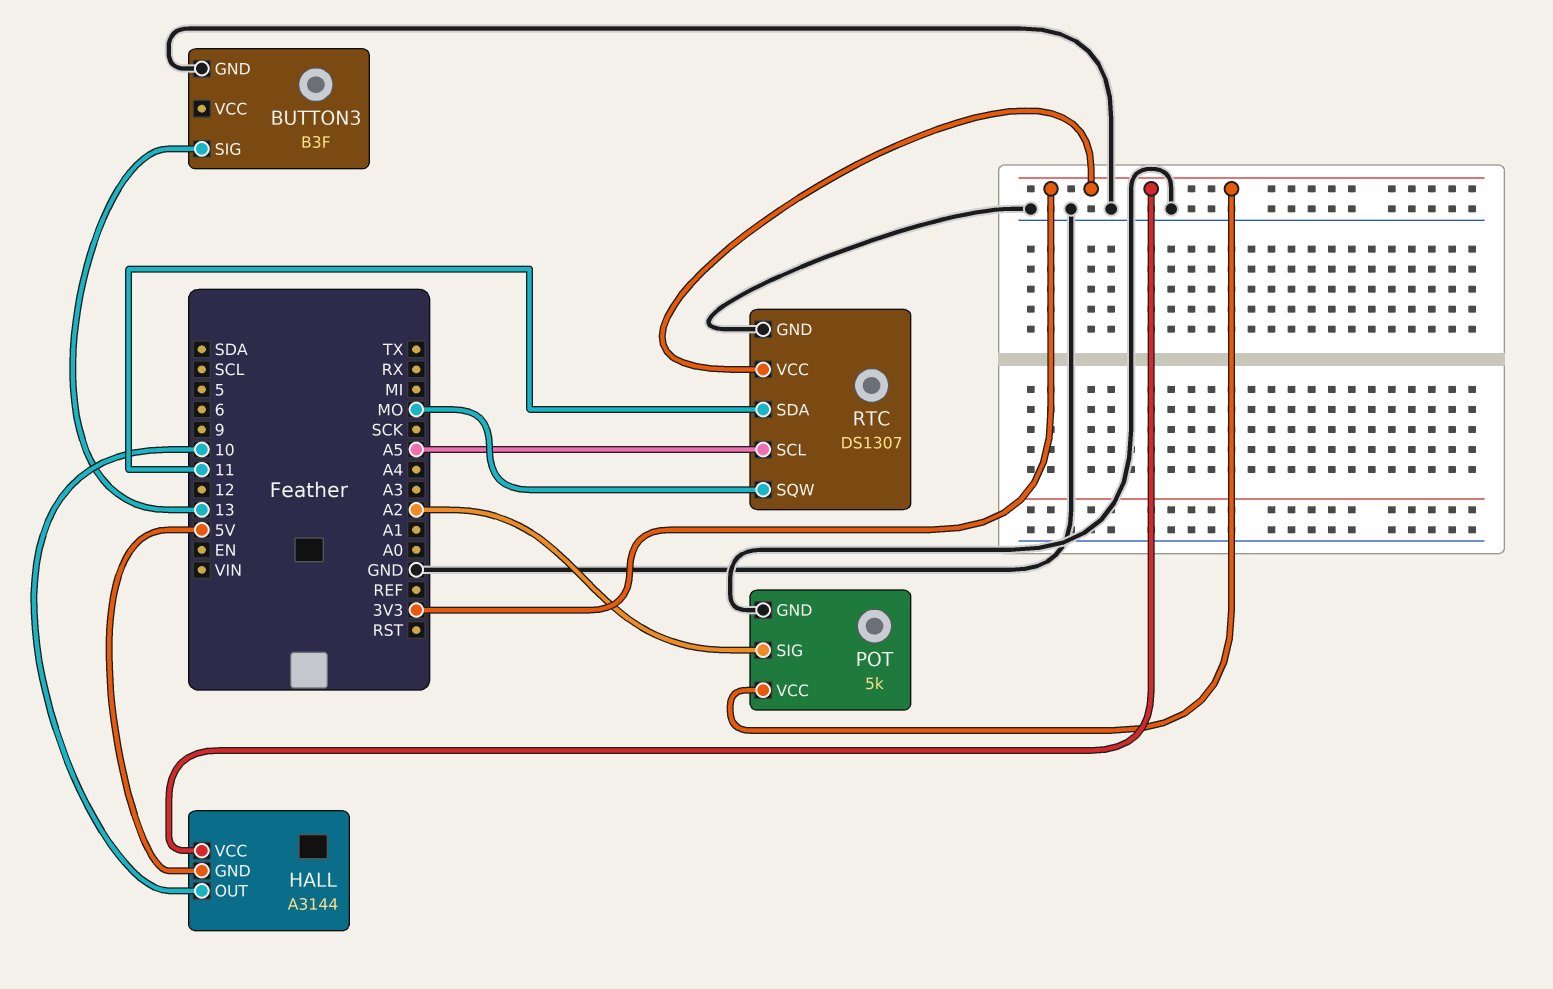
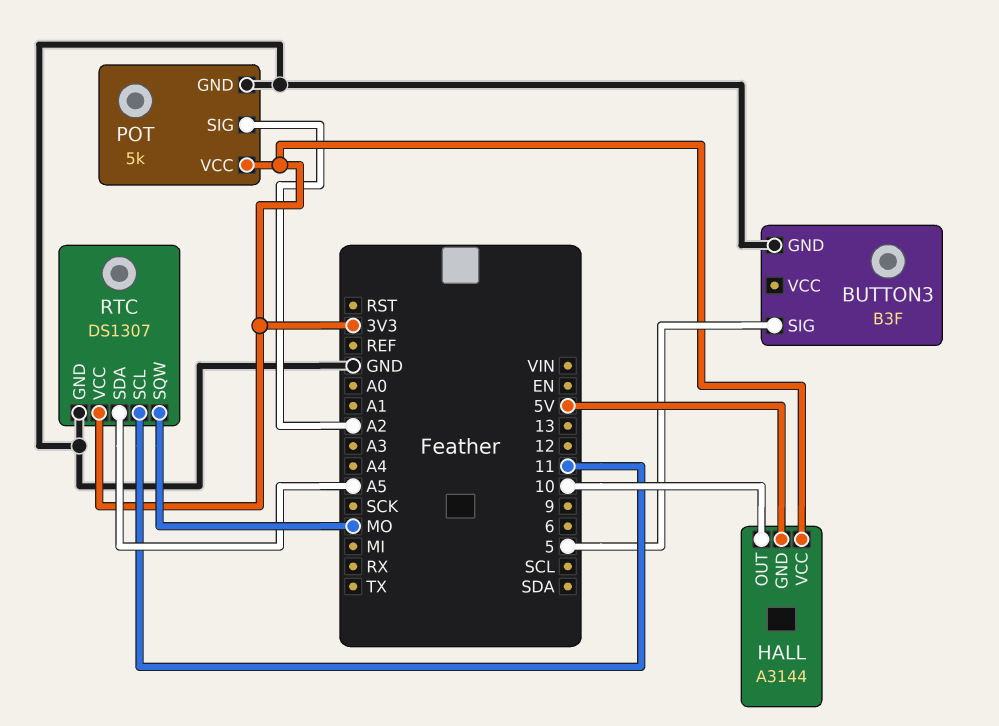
BUTTON3 pin SIG: 13 -> 5
RTC pin SCL: A5 -> 11
RTC pin SDA: 11 -> A5

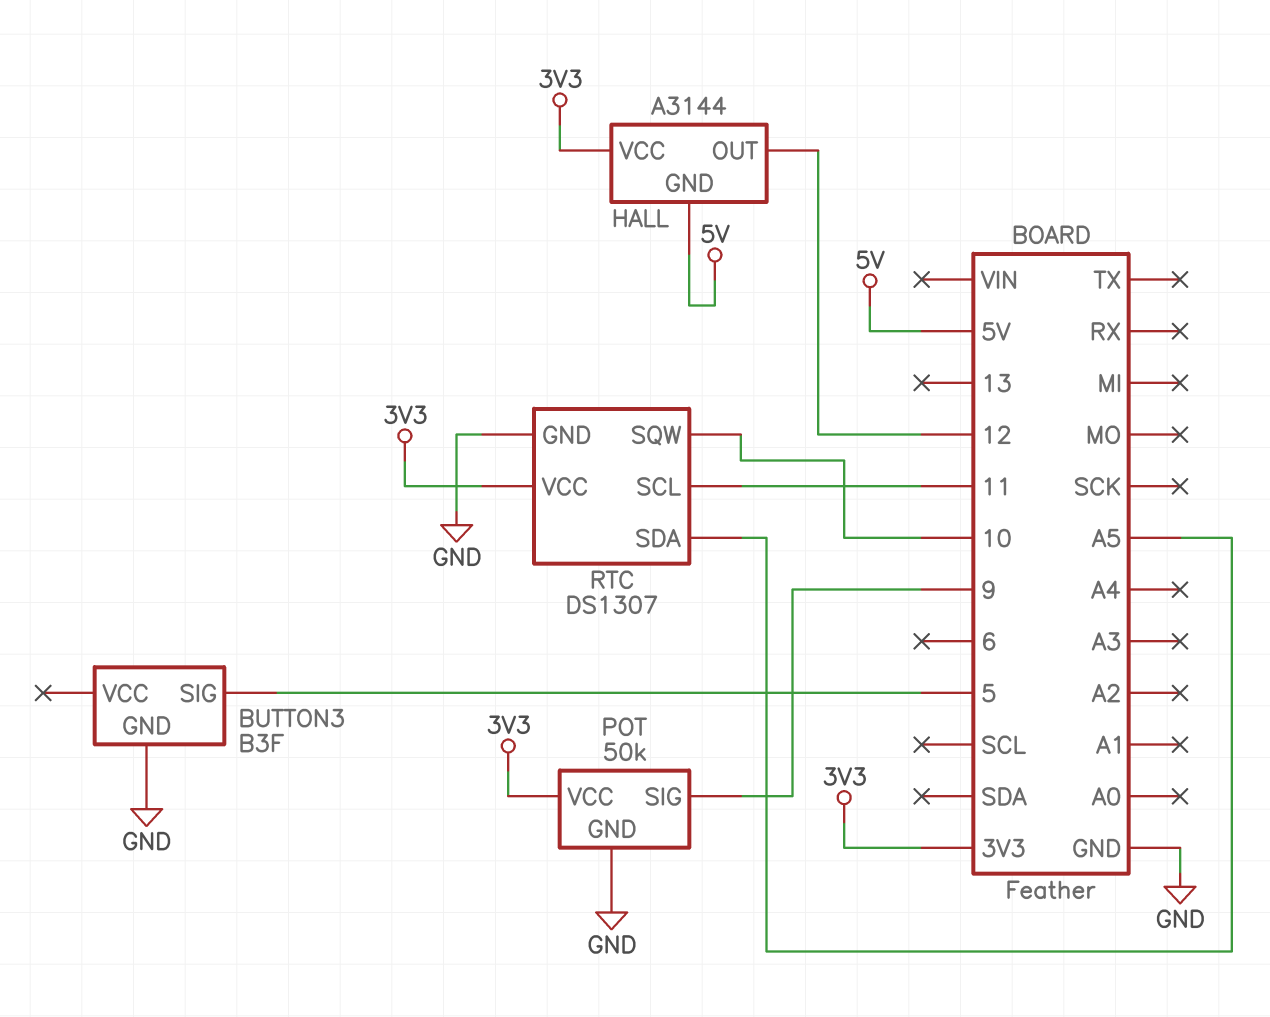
HALL pin OUT: 10 -> 12
POT: 5k -> 50k
POT pin SIG: A2 -> 9
RTC pin SQW: MO -> 10

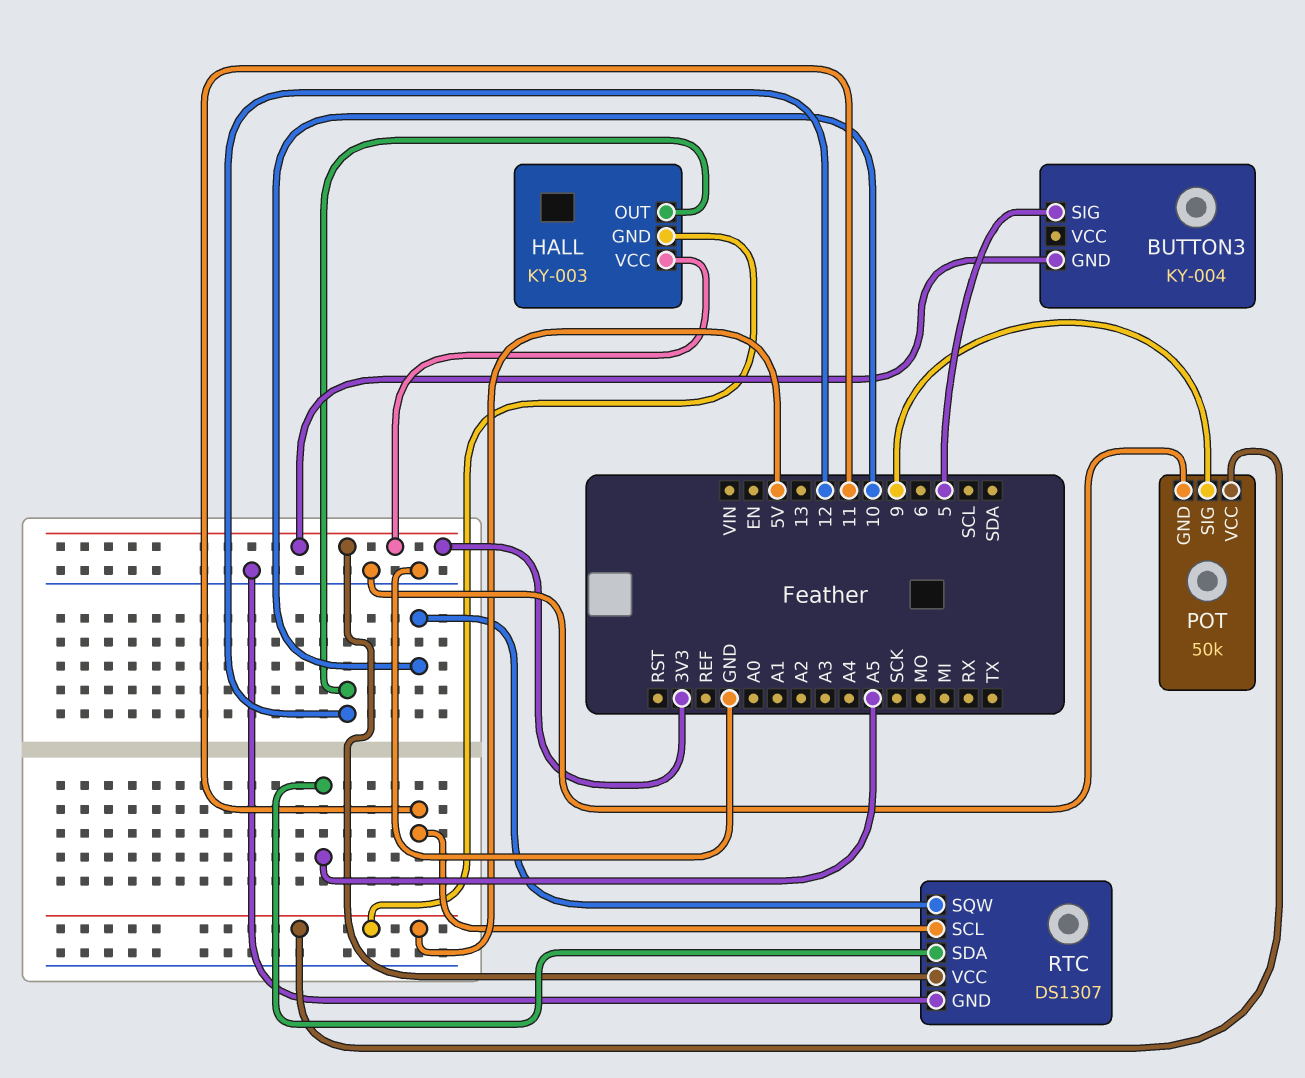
BUTTON3: B3F -> KY-004
BUTTON3 pin GND: GND -> 3V3
HALL: A3144 -> KY-003
POT pin VCC: 3V3 -> 5V

